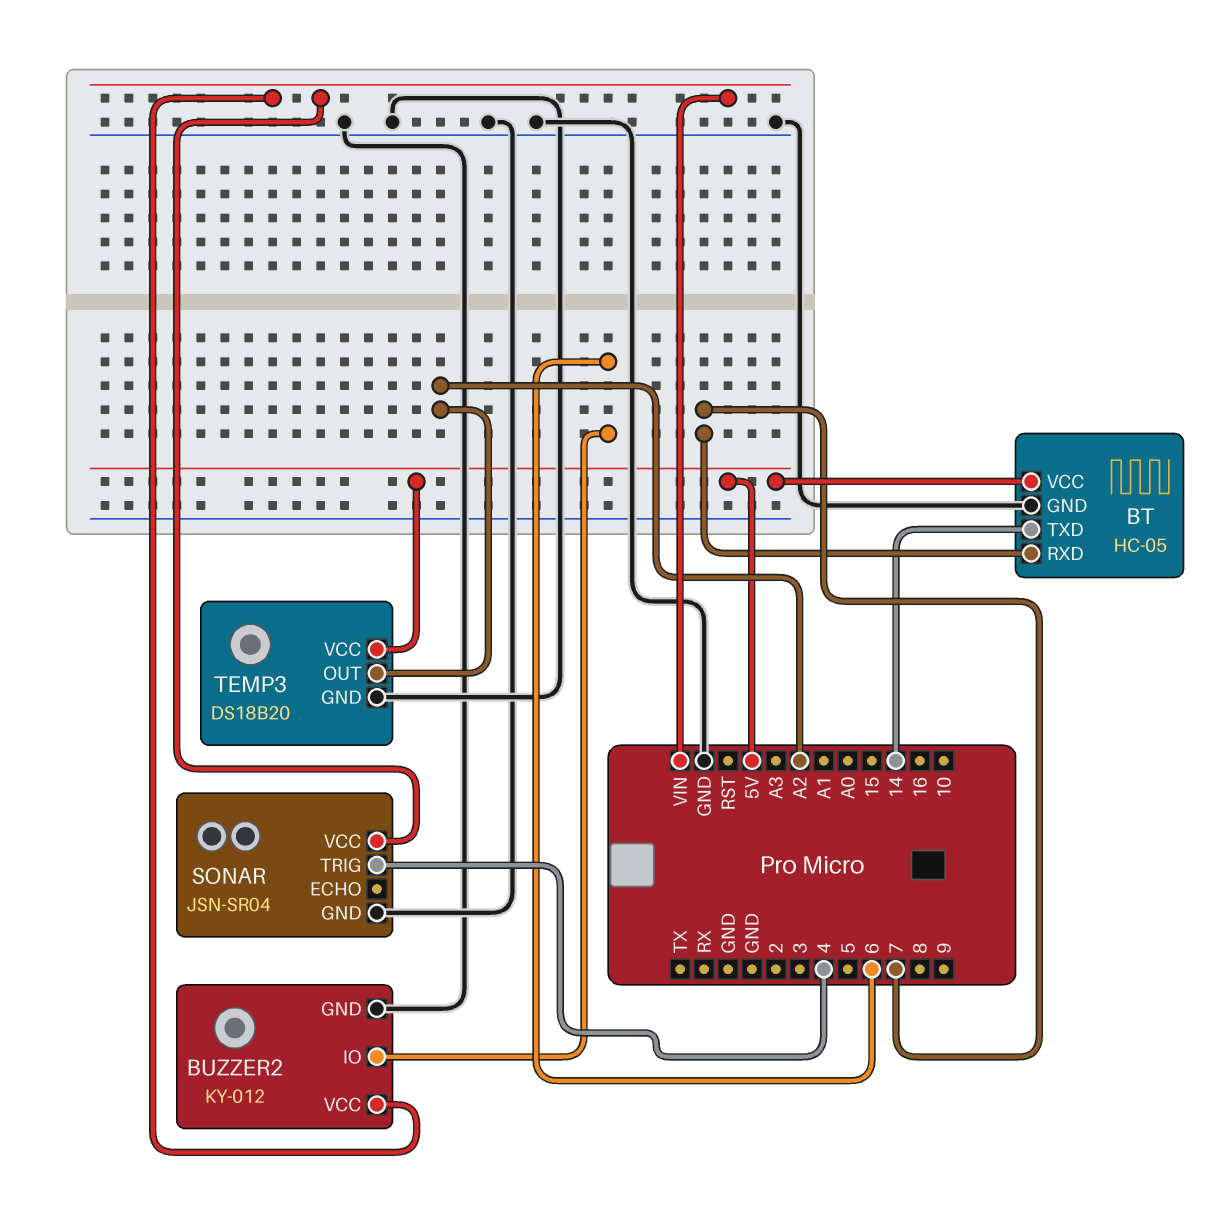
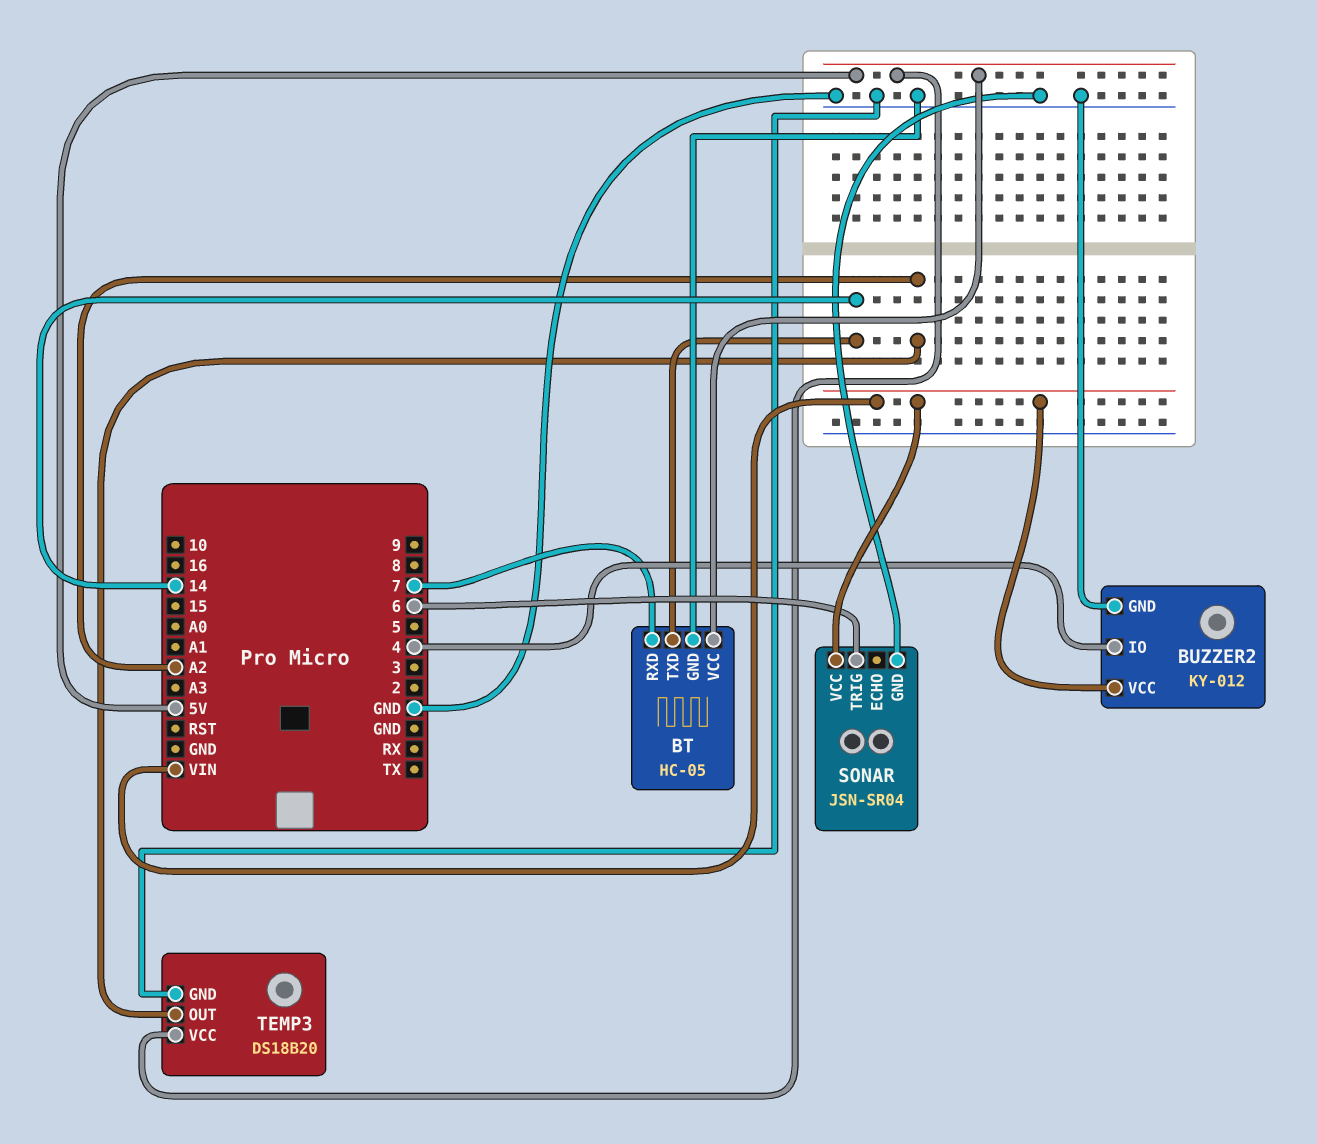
BUZZER2 pin IO: 6 -> 4
SONAR pin TRIG: 4 -> 6

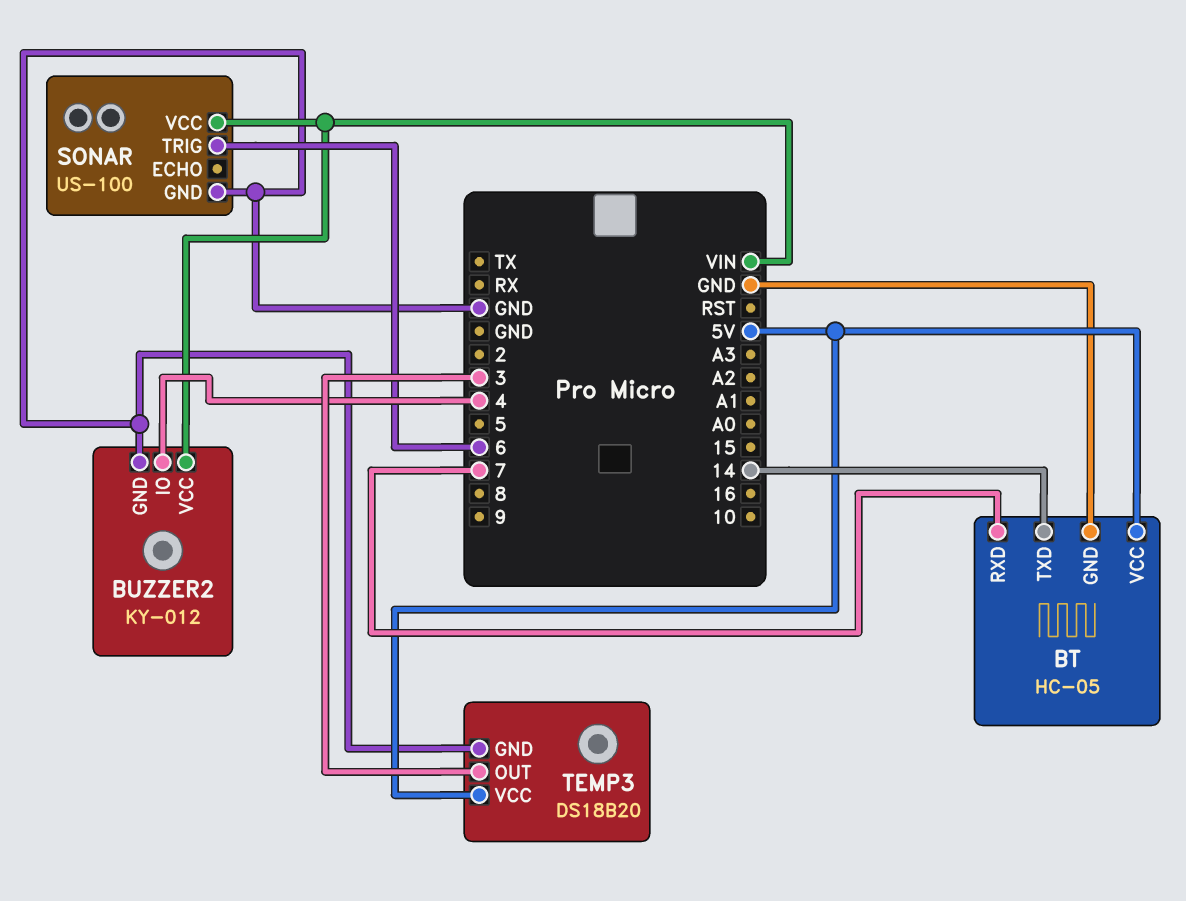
SONAR: JSN-SR04 -> US-100
TEMP3 pin OUT: A2 -> 3

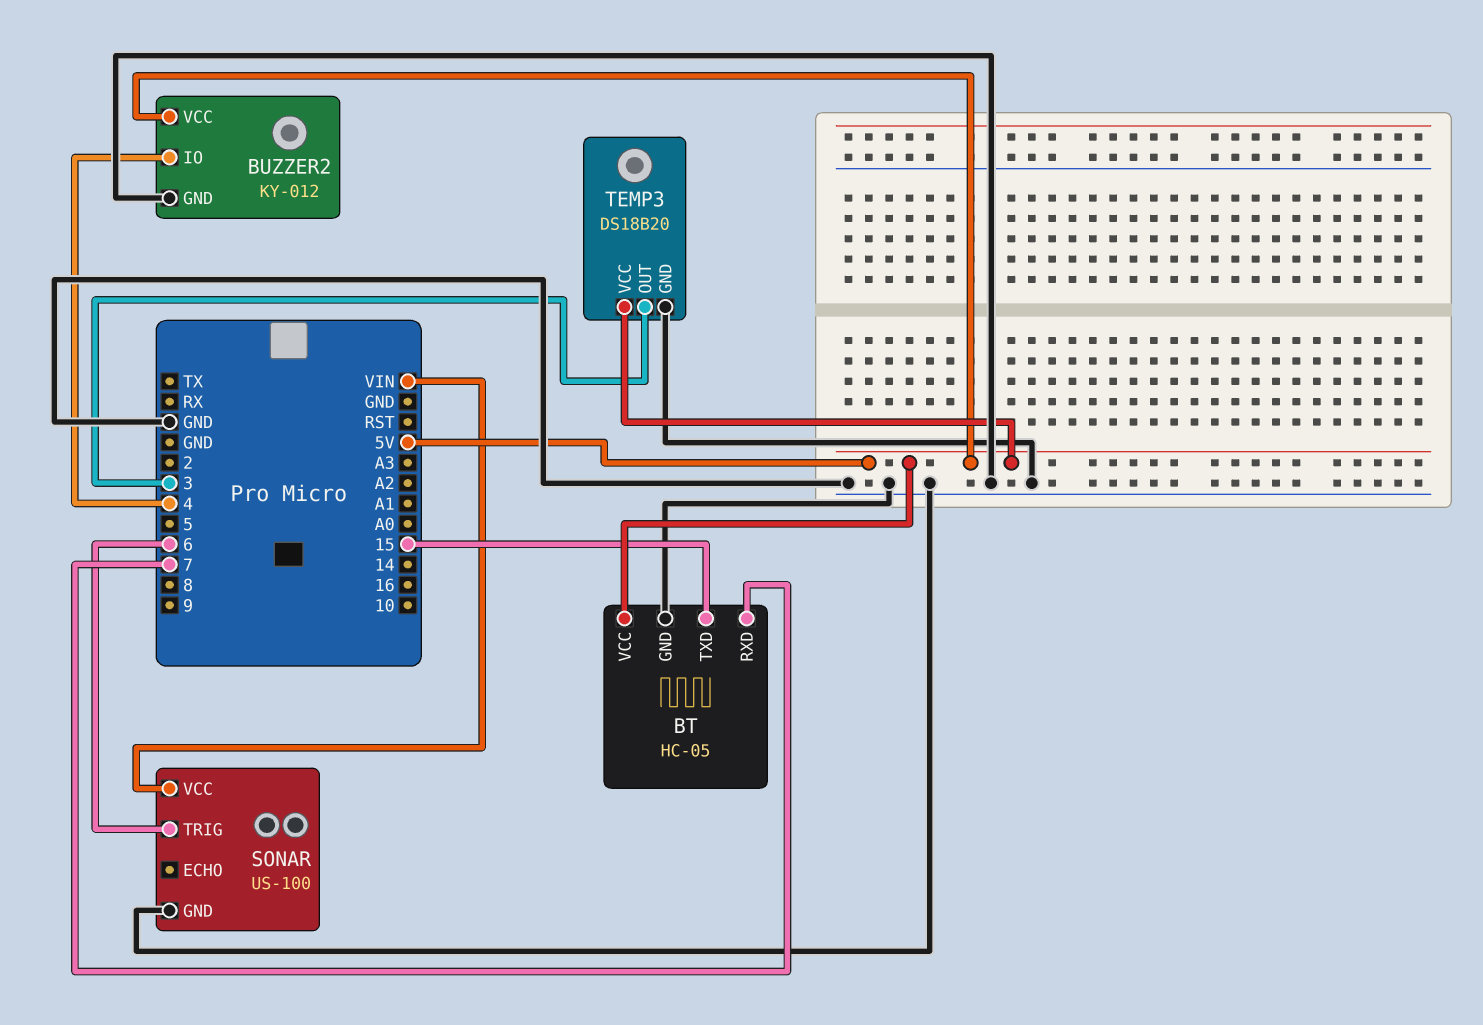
BT pin TXD: 14 -> 15
BUZZER2 pin VCC: VIN -> 5V

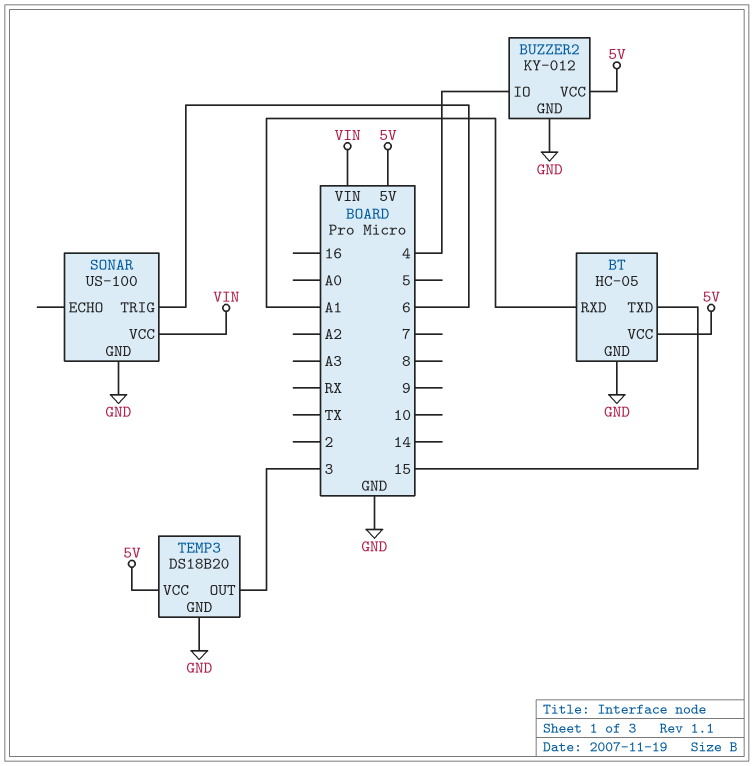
BT pin RXD: 7 -> A1

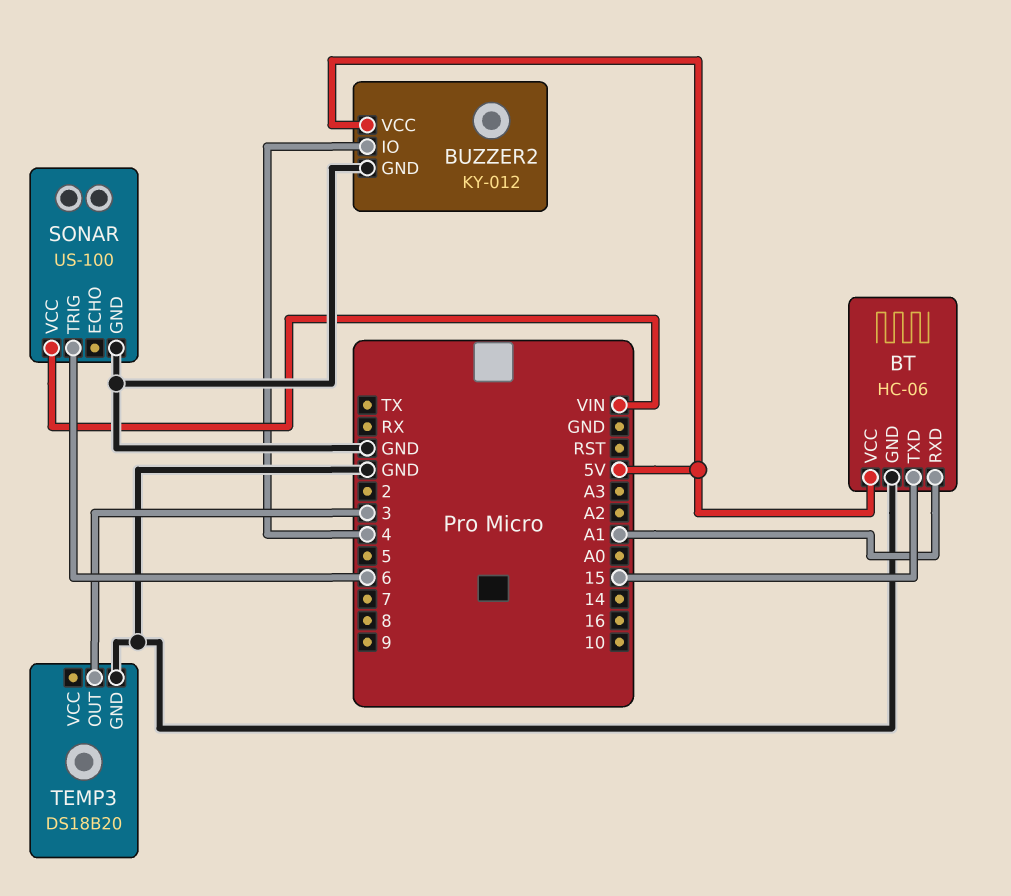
BT: HC-05 -> HC-06
TEMP3 pin VCC: 5V -> none

